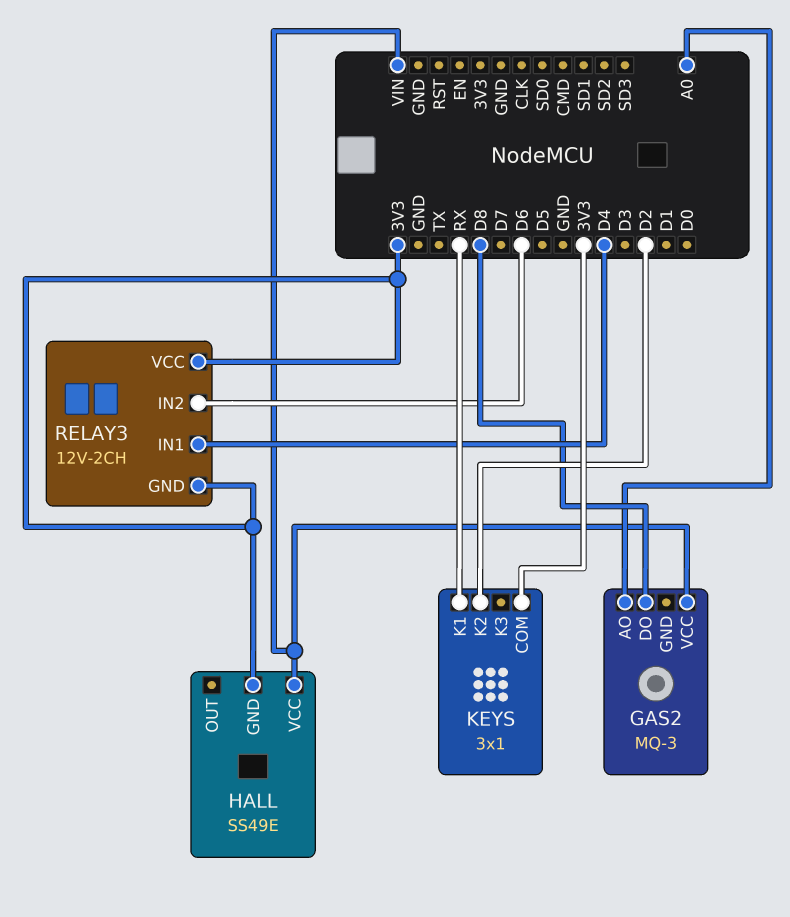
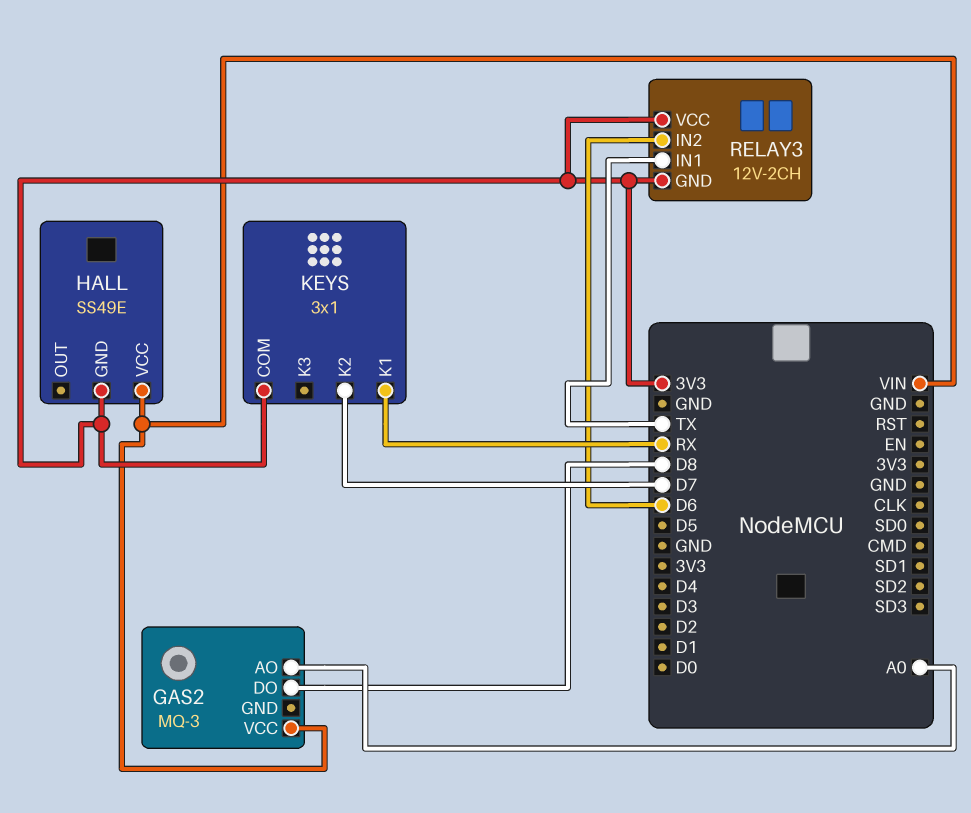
KEYS pin K2: D2 -> D7
RELAY3 pin IN1: D4 -> TX

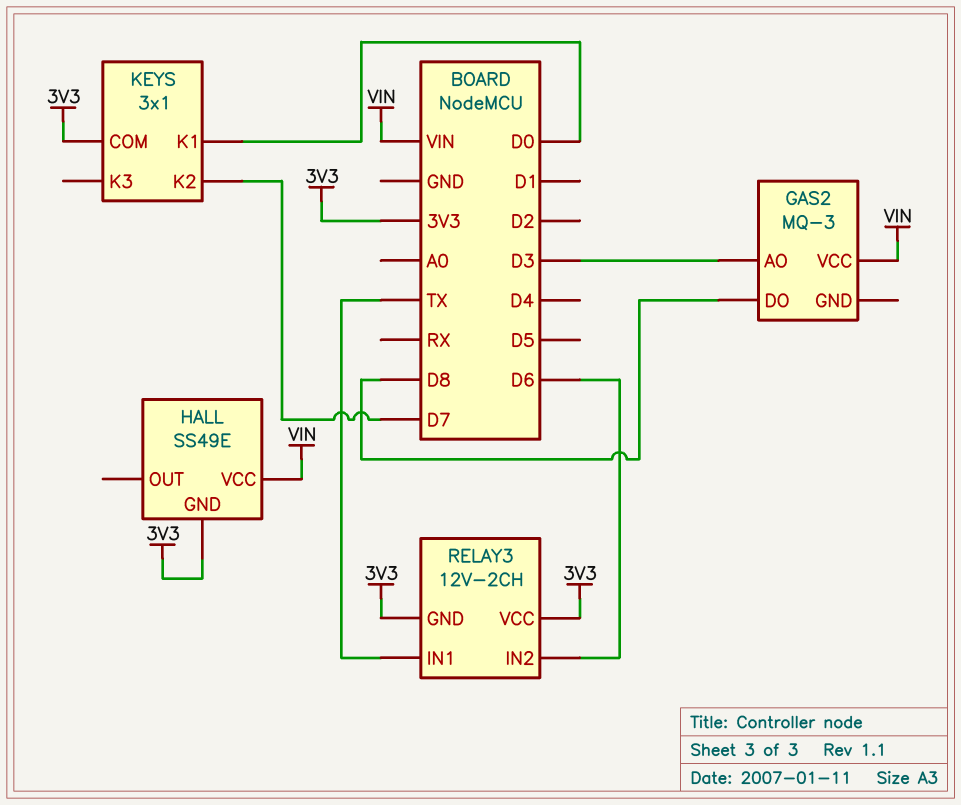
GAS2 pin AO: A0 -> D3
KEYS pin K1: RX -> D0

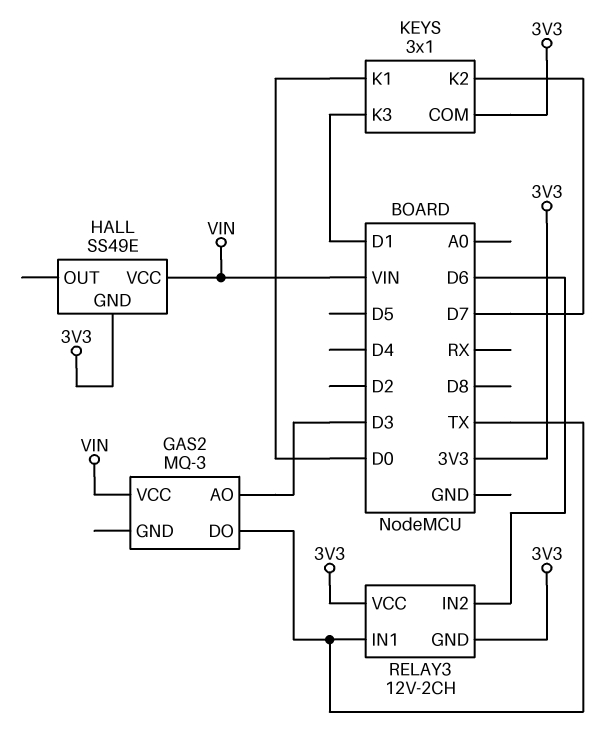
GAS2 pin DO: D8 -> TX
KEYS pin K3: none -> D1

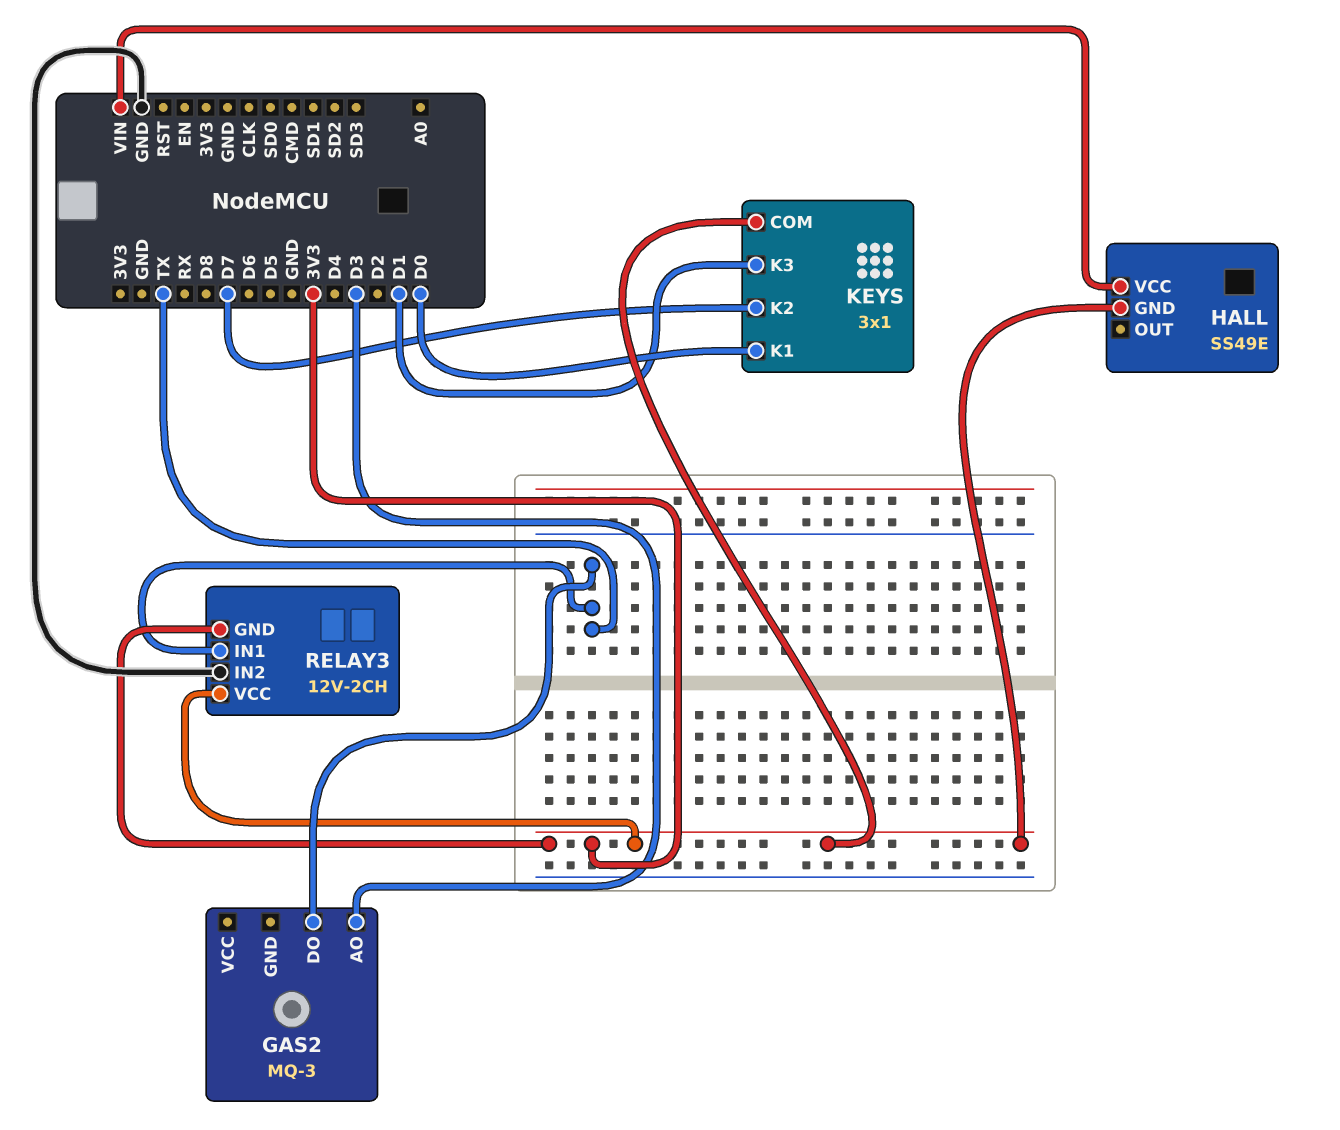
GAS2 pin VCC: VIN -> none
RELAY3 pin IN2: D6 -> GND

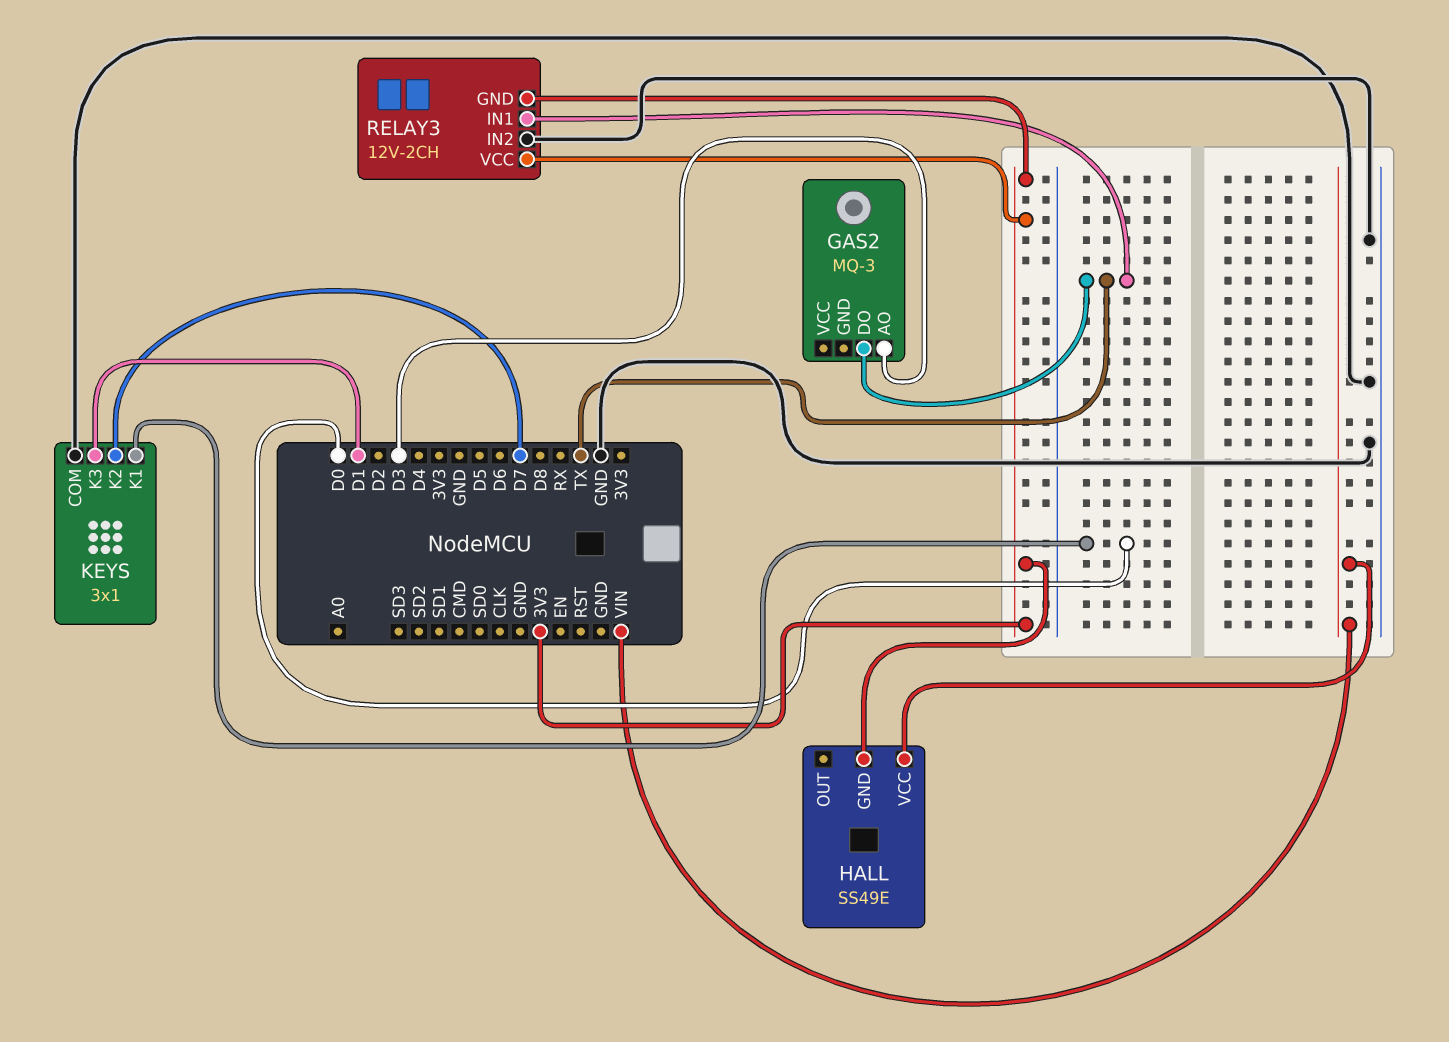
KEYS pin COM: 3V3 -> GND

